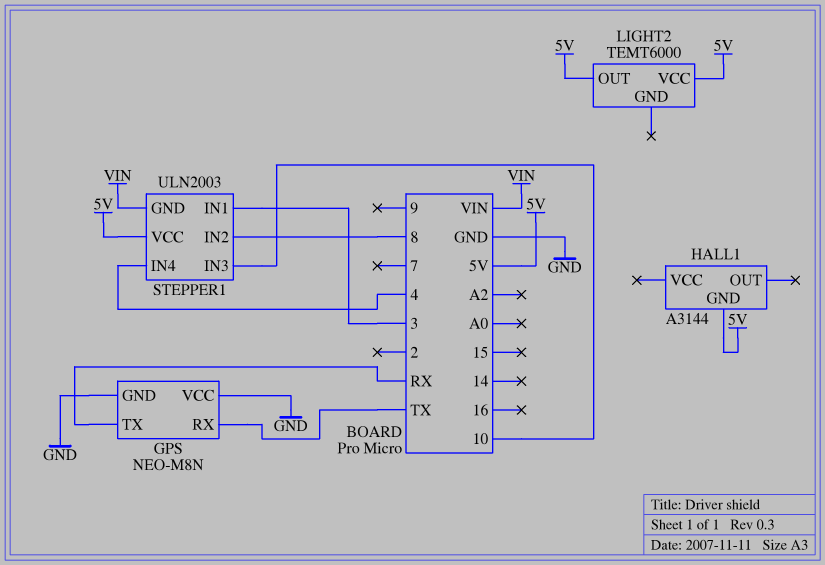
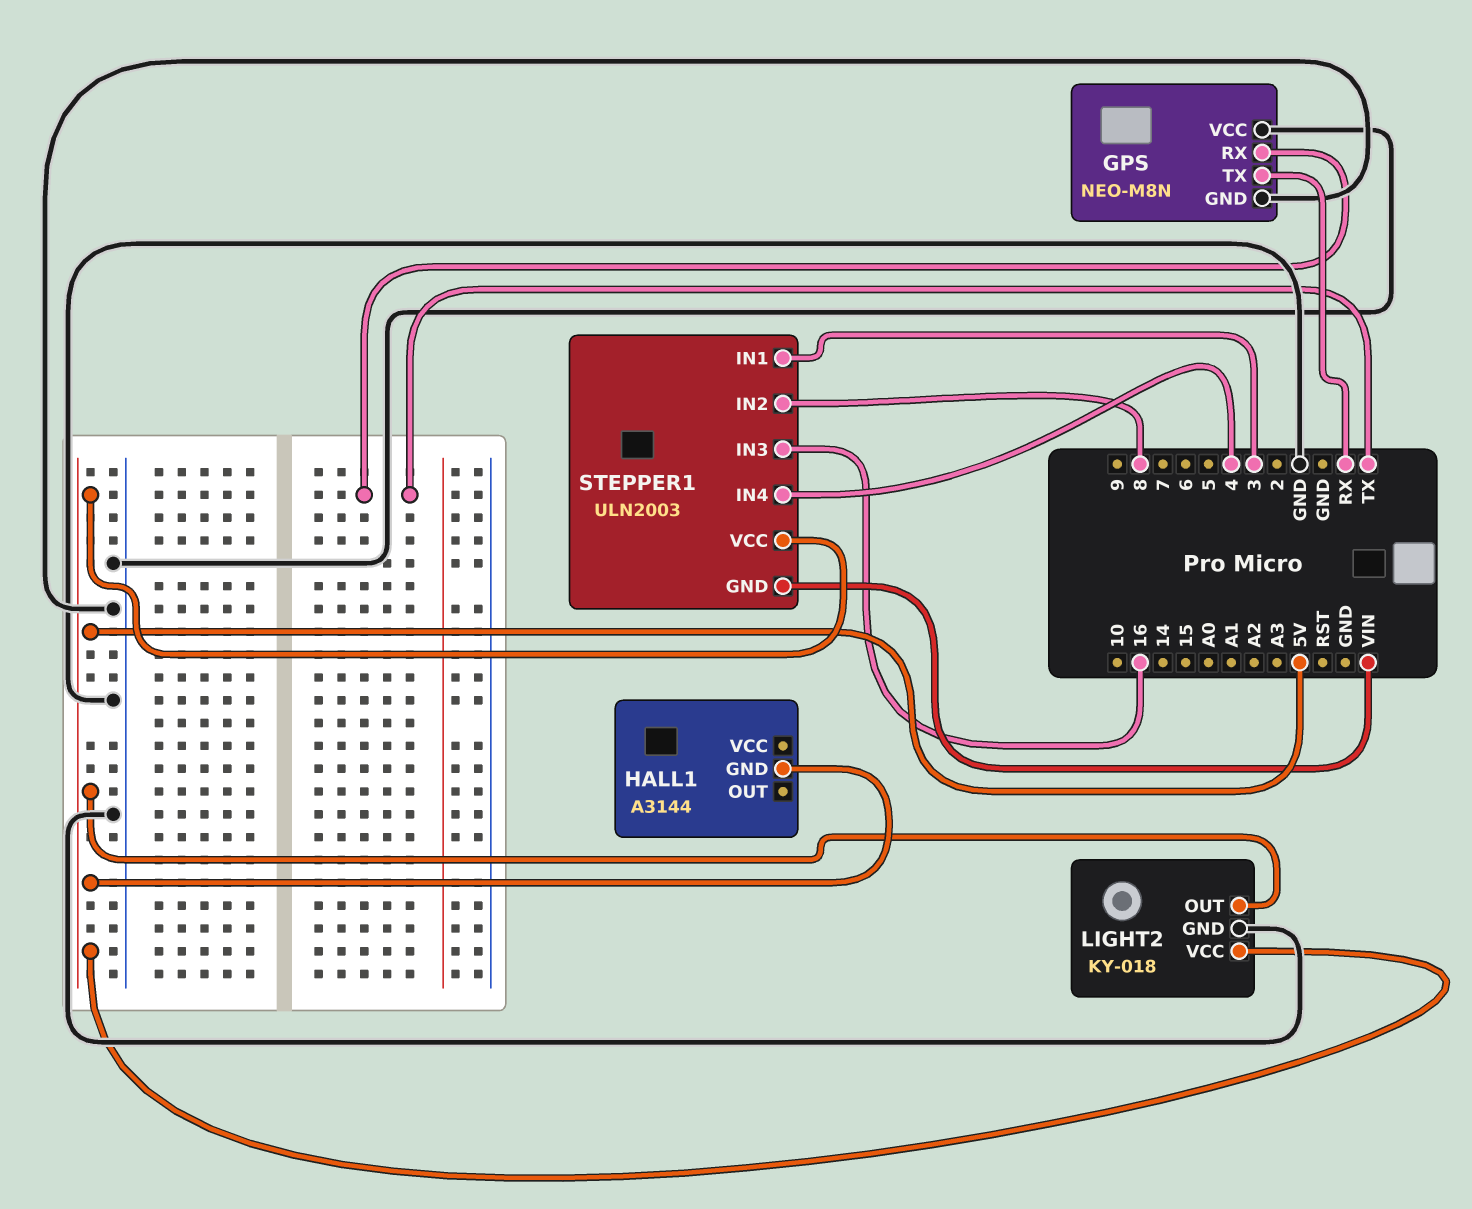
LIGHT2: TEMT6000 -> KY-018
LIGHT2 pin GND: none -> GND
STEPPER1 pin IN3: 10 -> 16

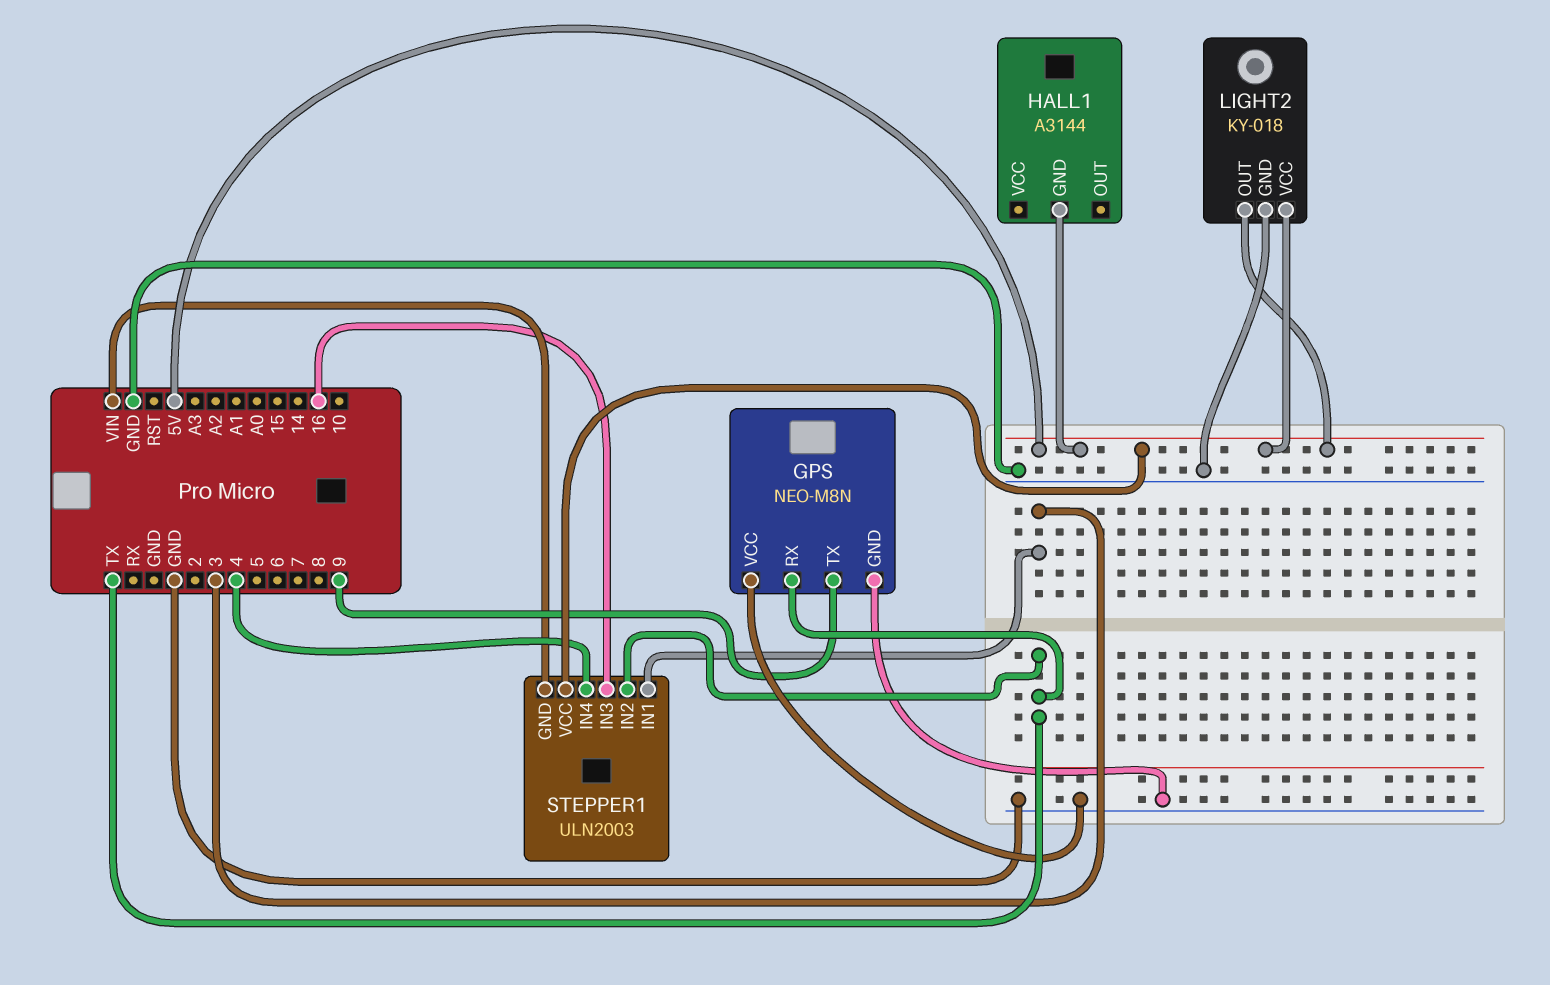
GPS pin TX: RX -> 9
STEPPER1 pin IN2: 8 -> TX

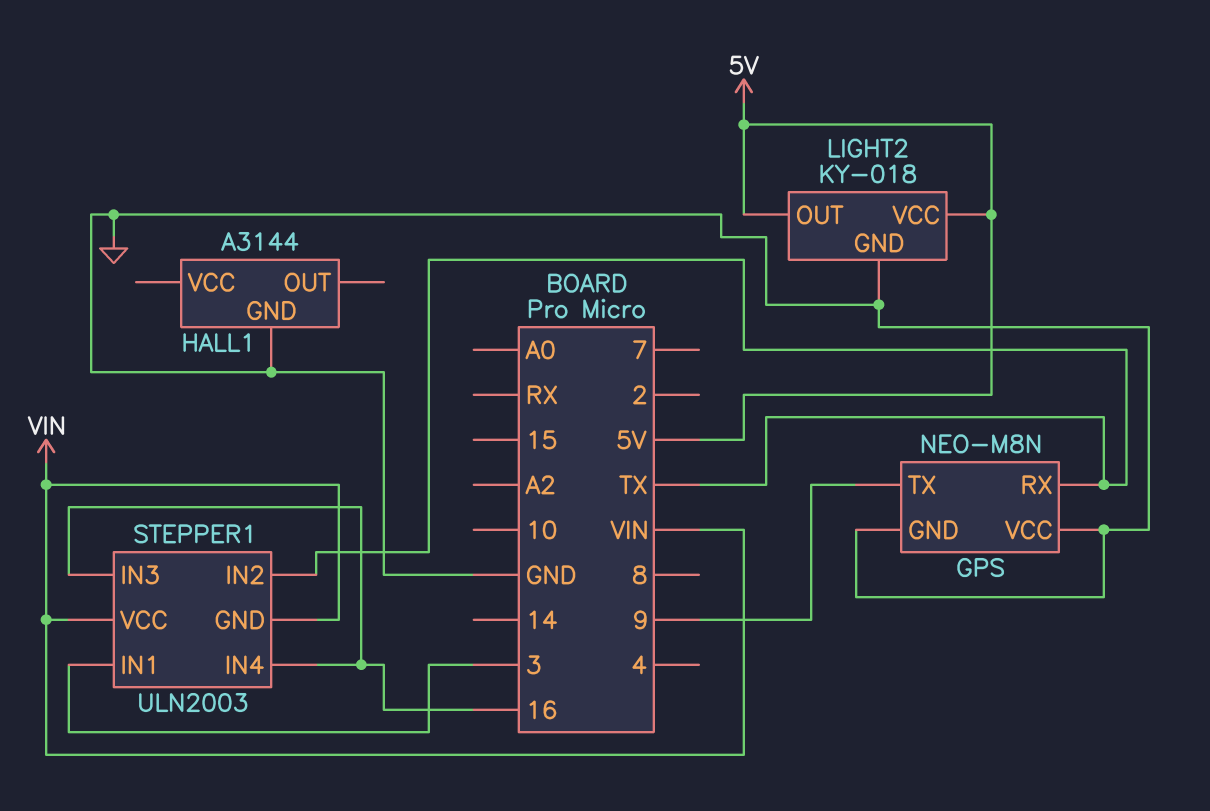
HALL1 pin GND: 5V -> GND
STEPPER1 pin IN4: 4 -> 16
STEPPER1 pin VCC: 5V -> VIN

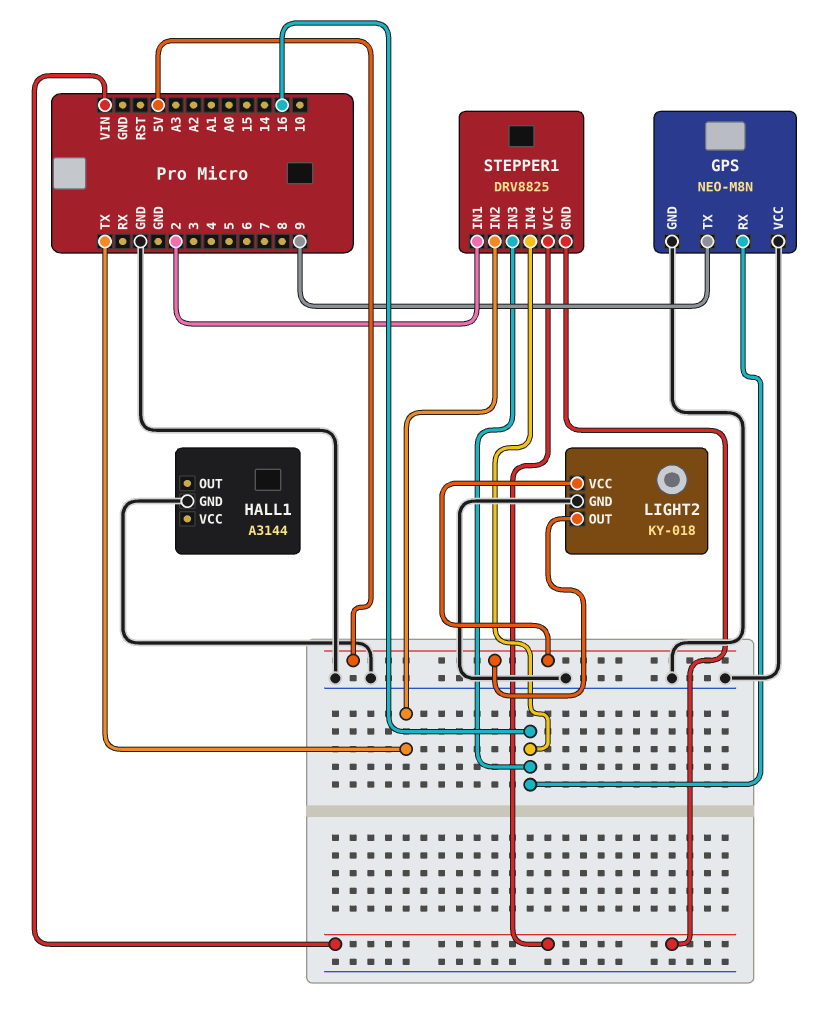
GPS pin RX: TX -> 16
STEPPER1: ULN2003 -> DRV8825
STEPPER1 pin IN1: 3 -> 2

